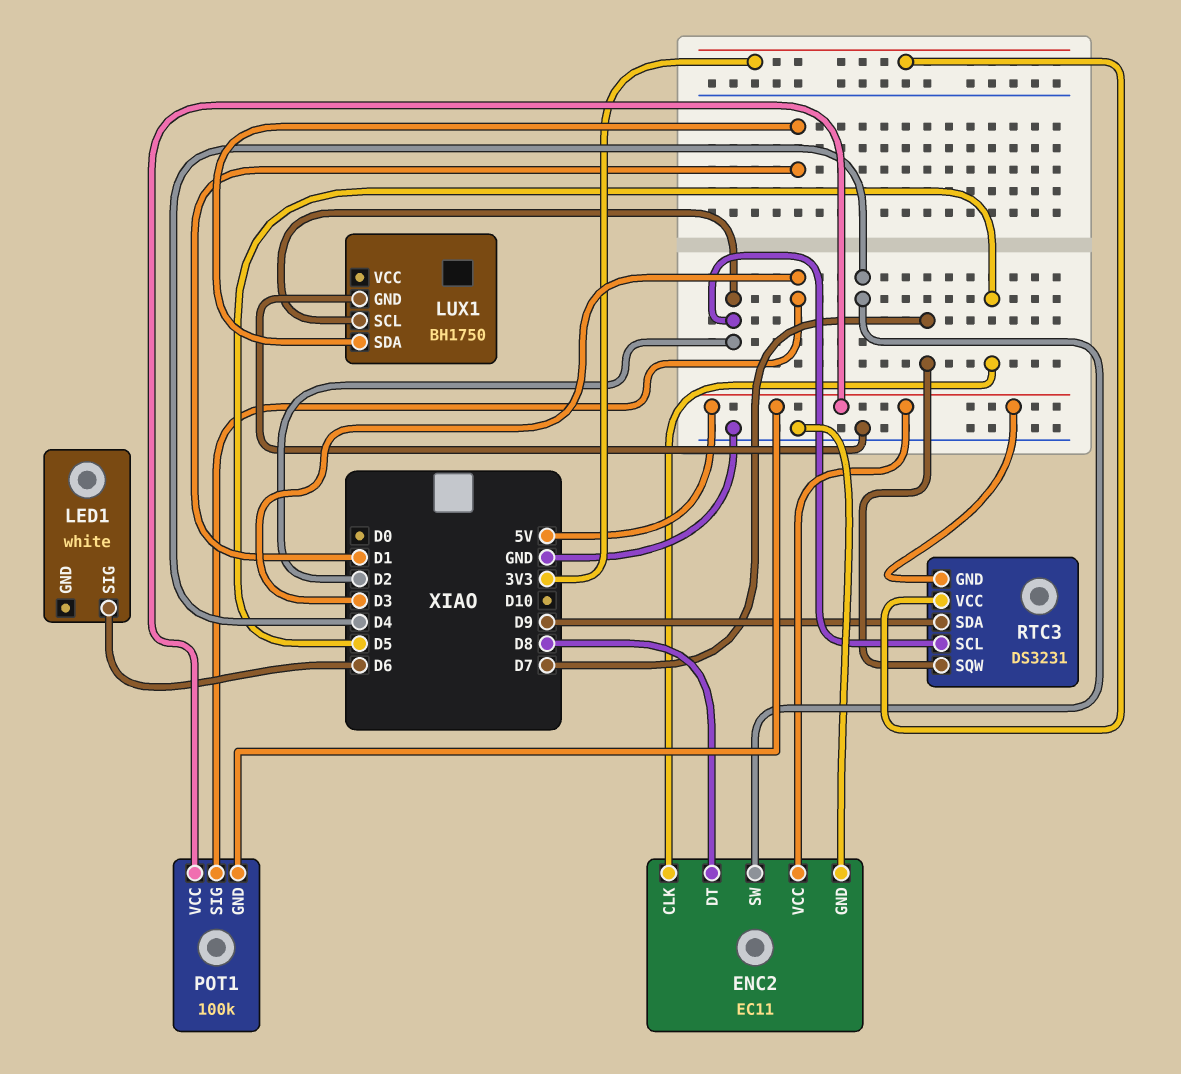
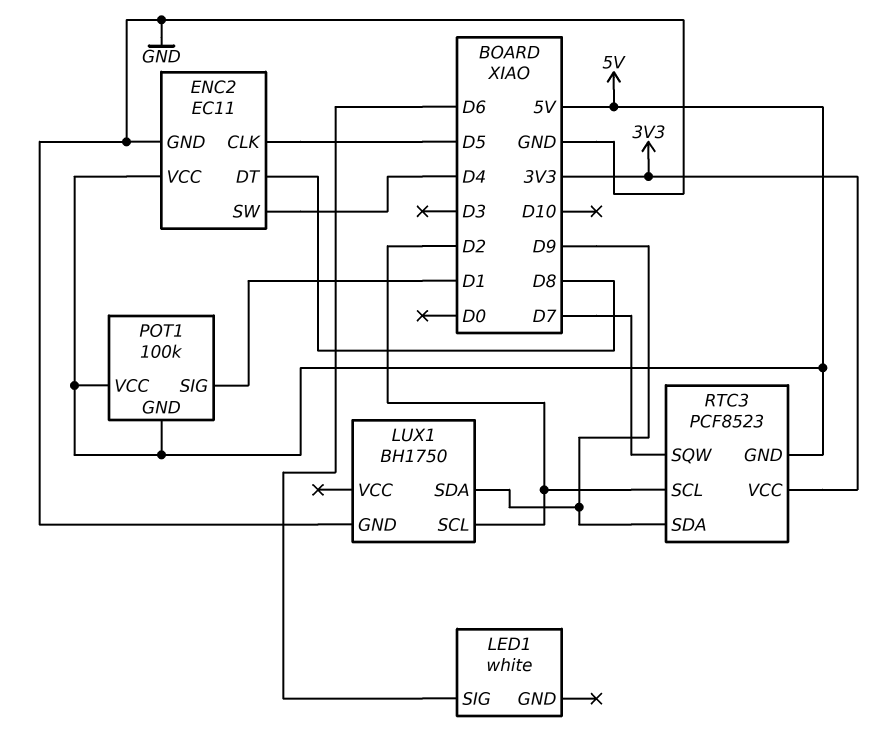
LUX1 pin SDA: D1 -> D9
POT1 pin SIG: D3 -> D1
RTC3: DS3231 -> PCF8523

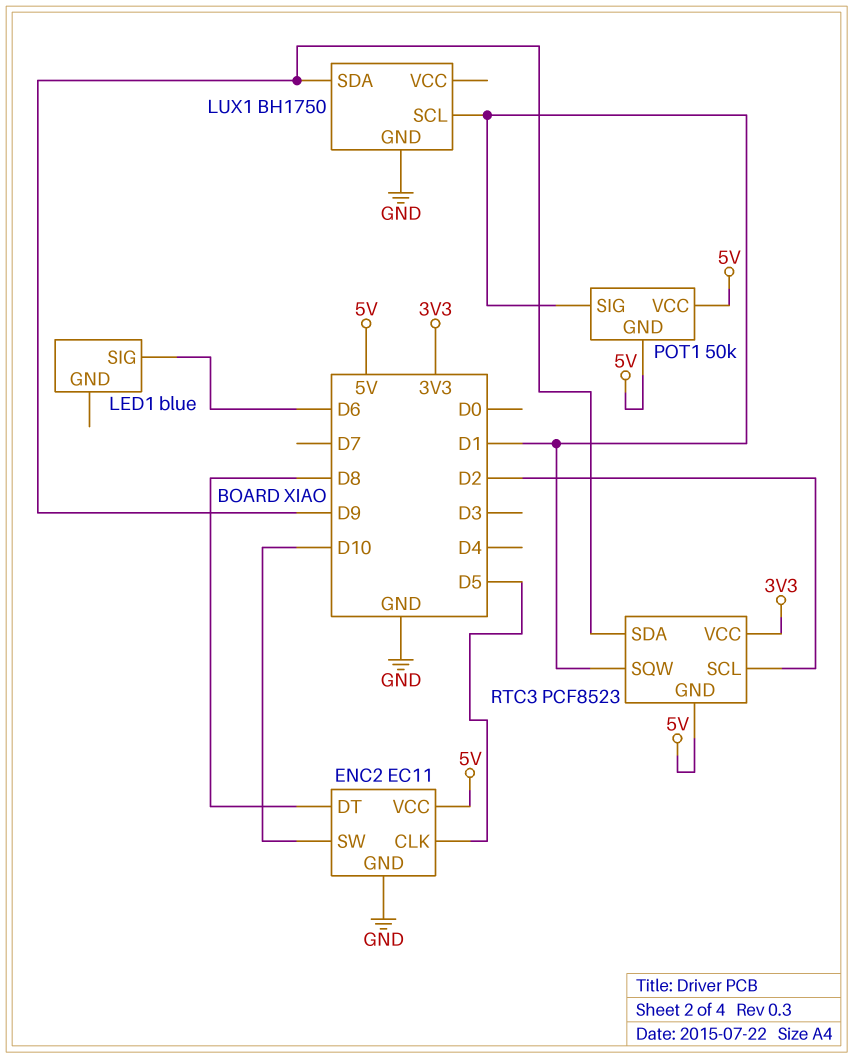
ENC2 pin SW: D4 -> D10
LED1: white -> blue
LUX1 pin SCL: D2 -> D1
POT1: 100k -> 50k
RTC3 pin SQW: D7 -> D1

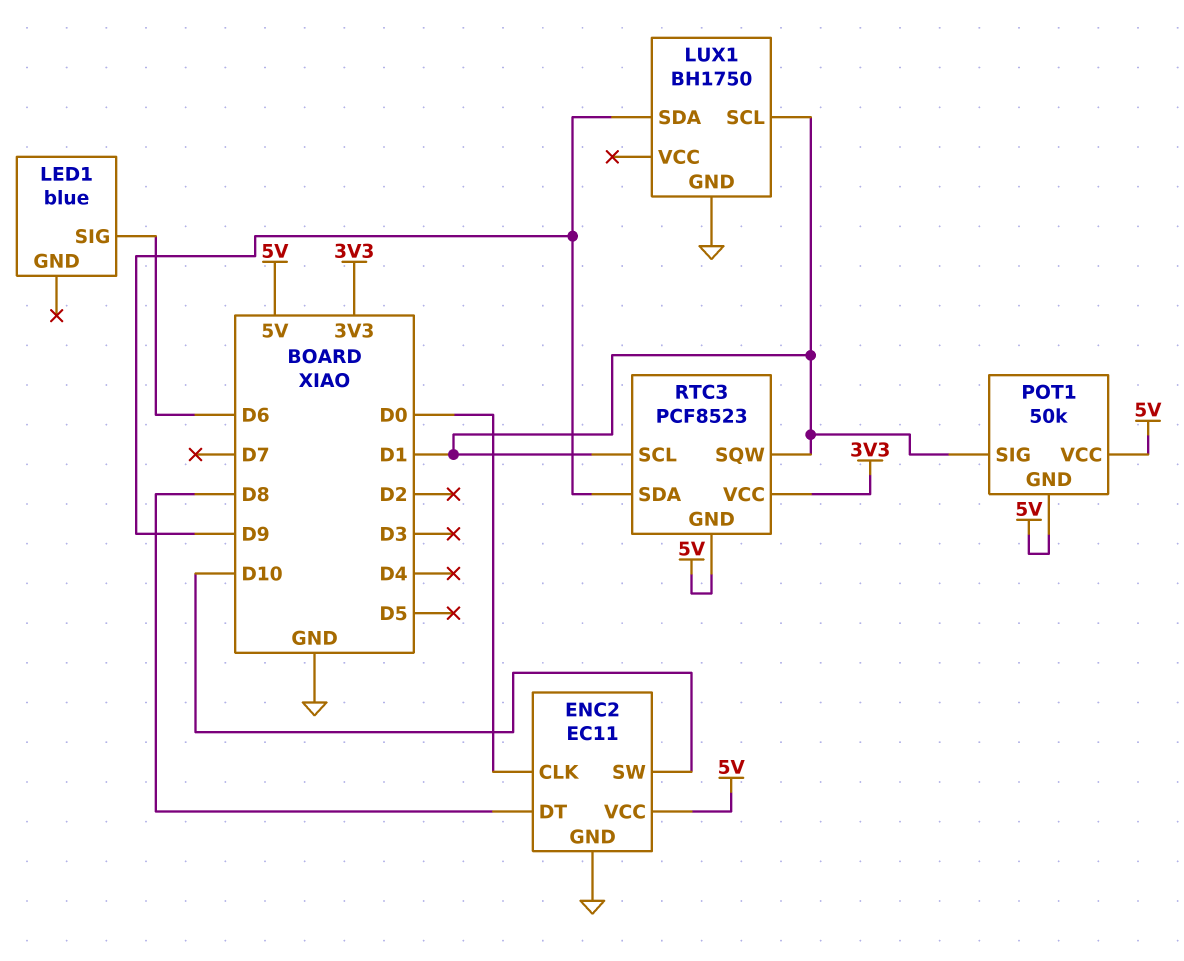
ENC2 pin CLK: D5 -> D0
RTC3 pin SCL: D2 -> D1

